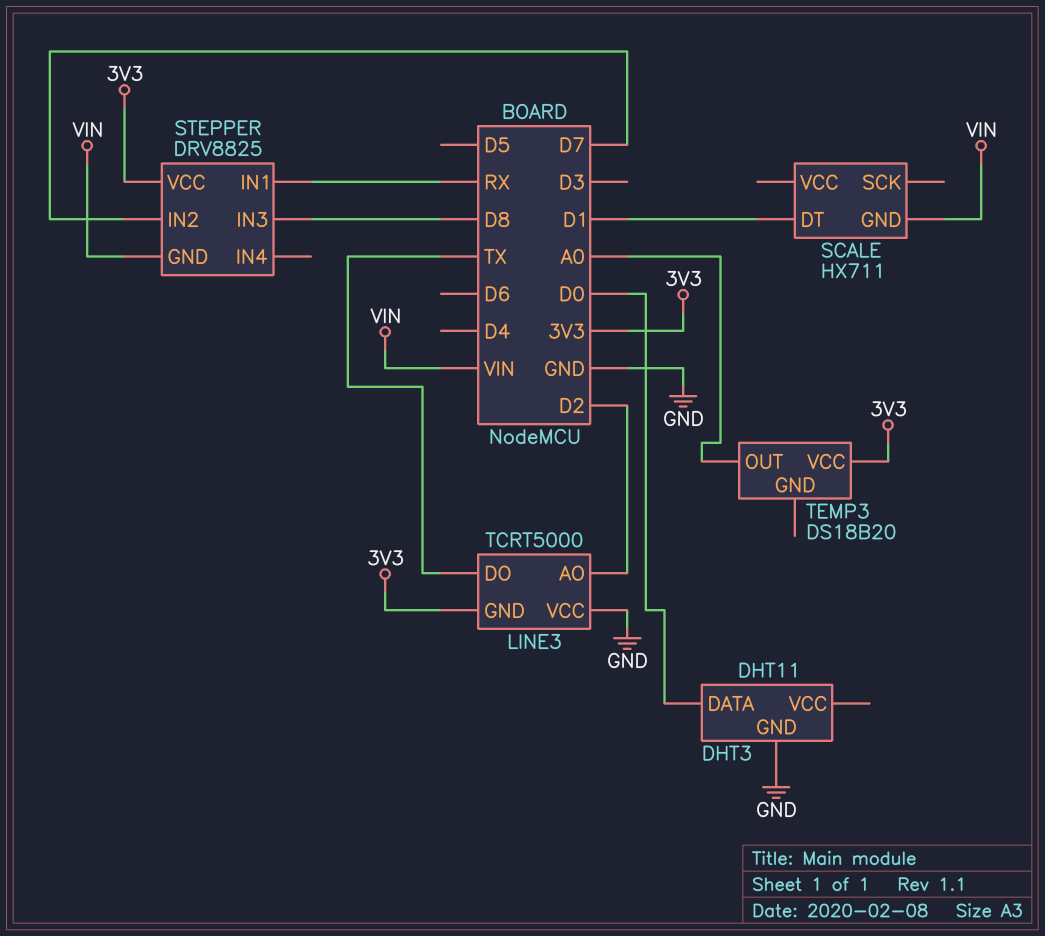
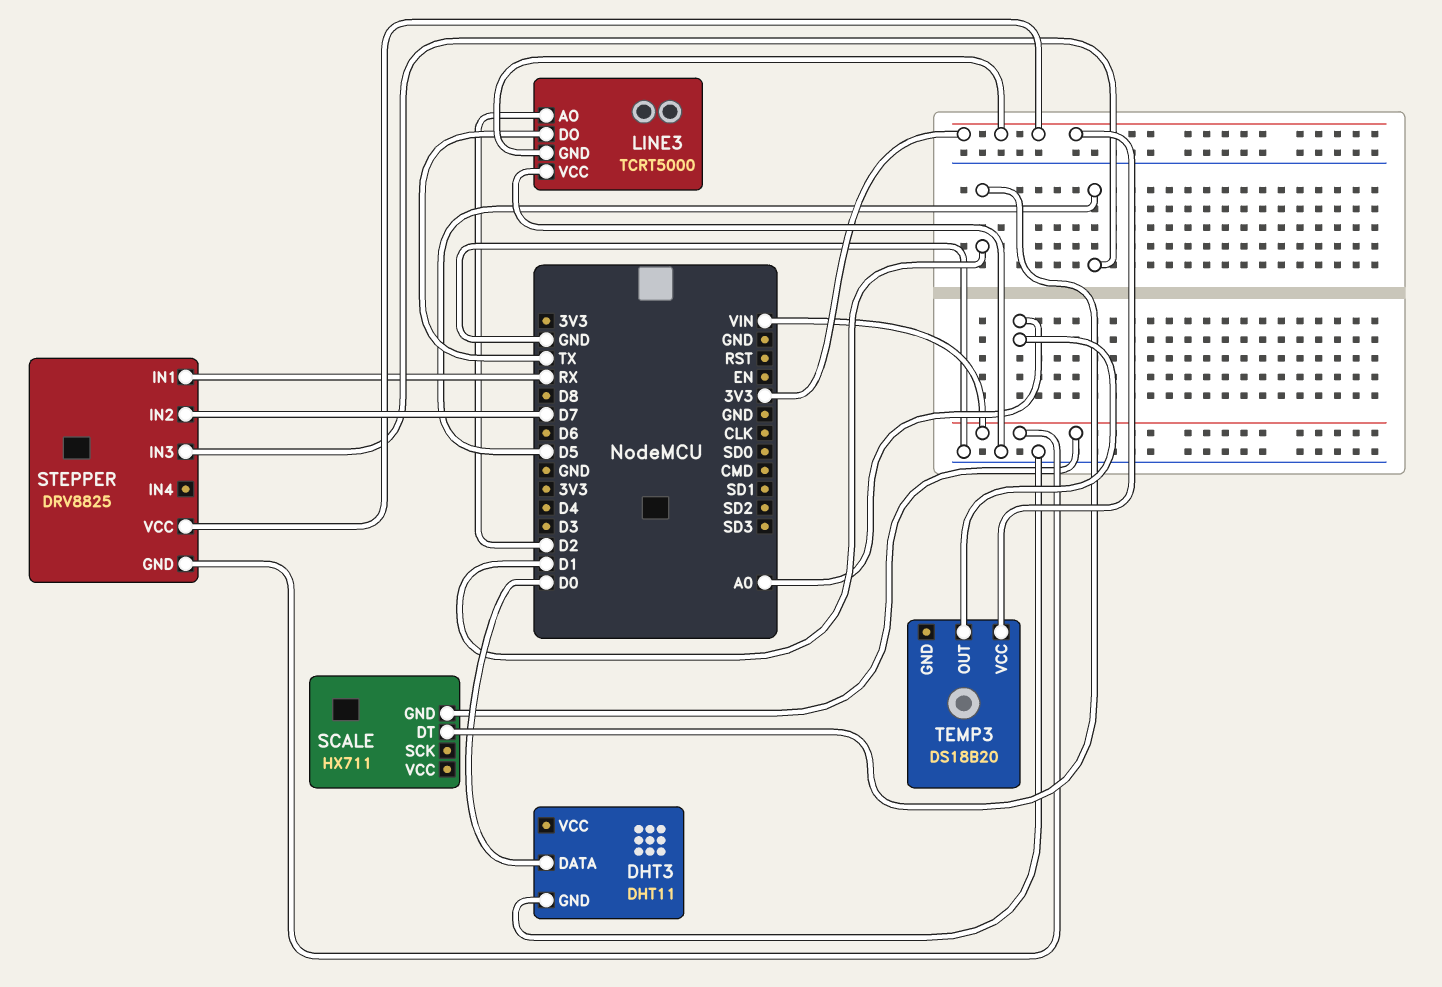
STEPPER pin IN3: D8 -> D5

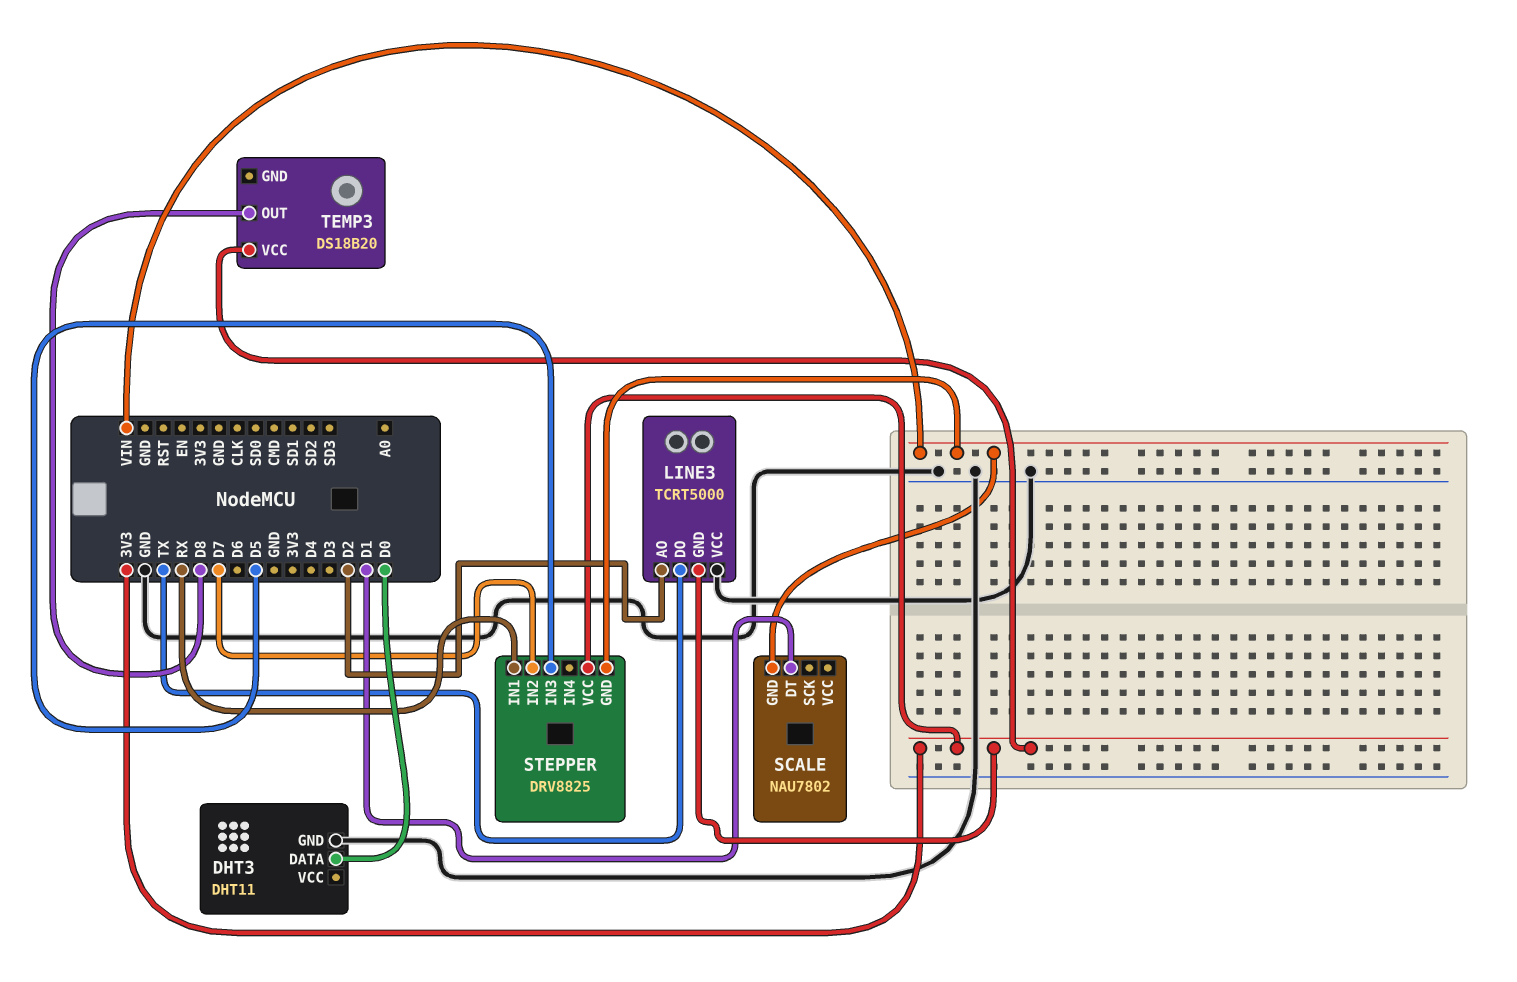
SCALE: HX711 -> NAU7802
TEMP3 pin OUT: A0 -> D8

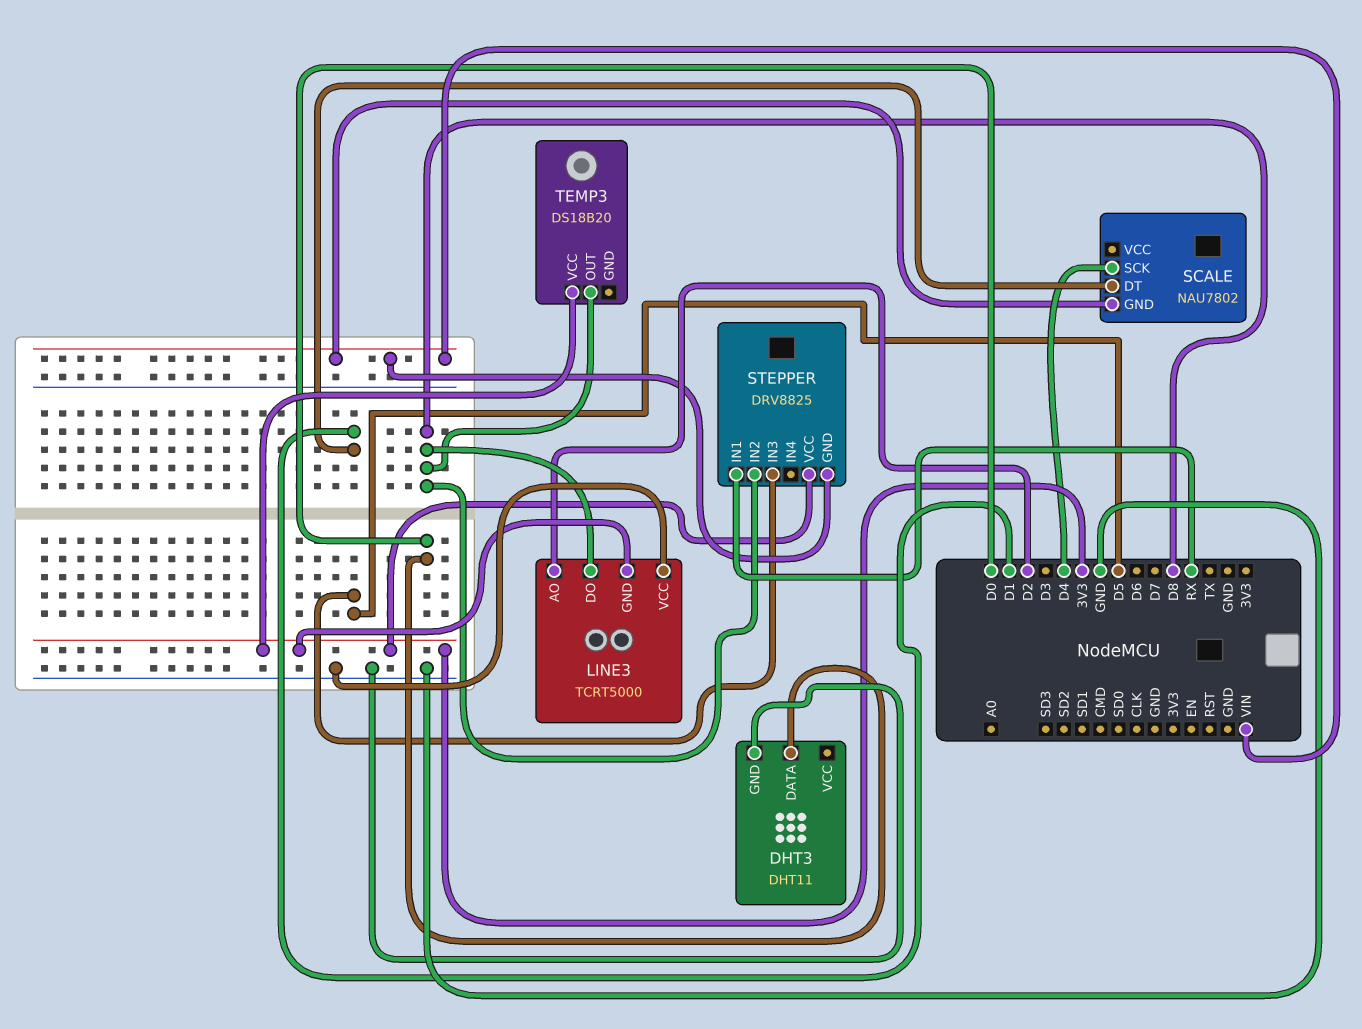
LINE3 pin DO: TX -> D8
SCALE pin SCK: none -> D4
STEPPER pin IN2: D7 -> D8

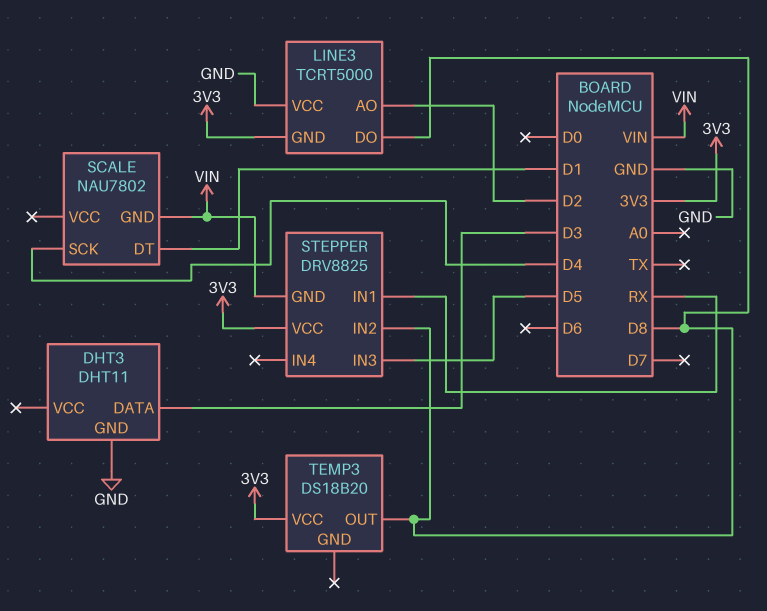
DHT3 pin DATA: D0 -> D3

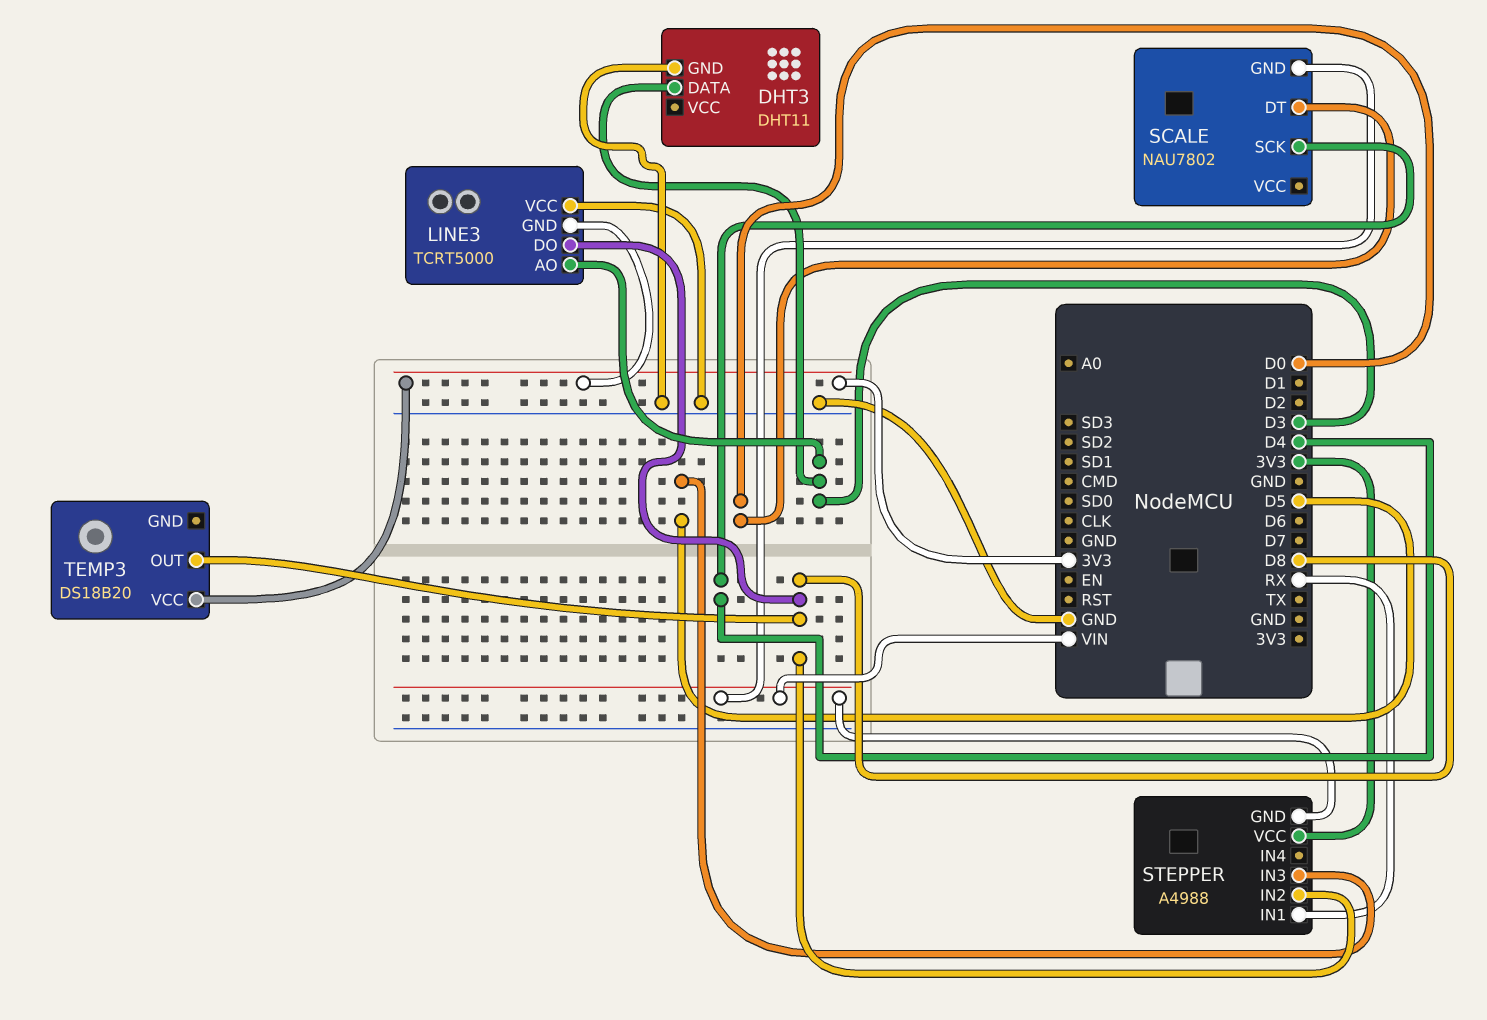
LINE3 pin AO: D2 -> D3
SCALE pin DT: D1 -> D0
STEPPER: DRV8825 -> A4988

